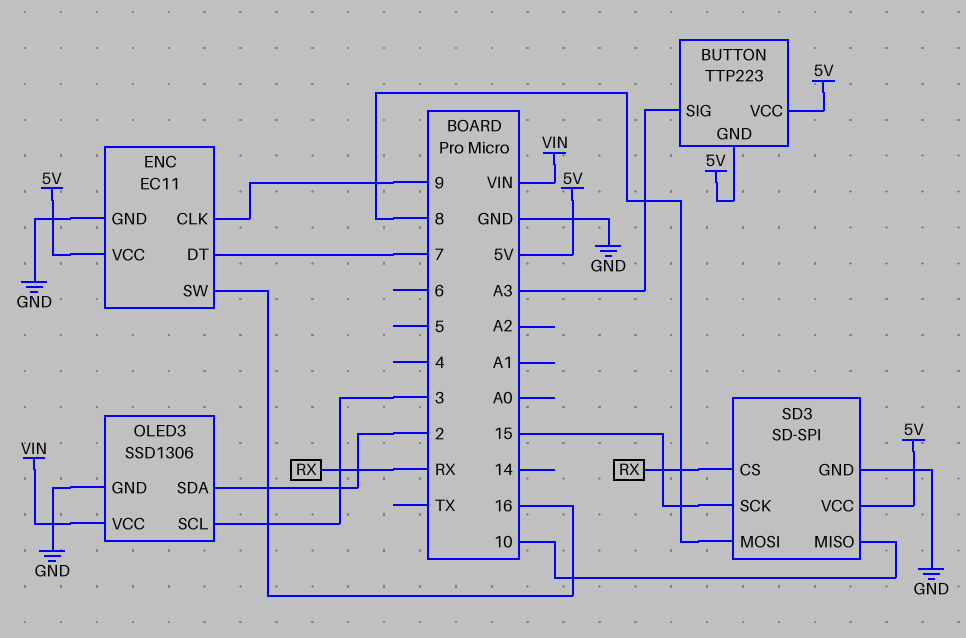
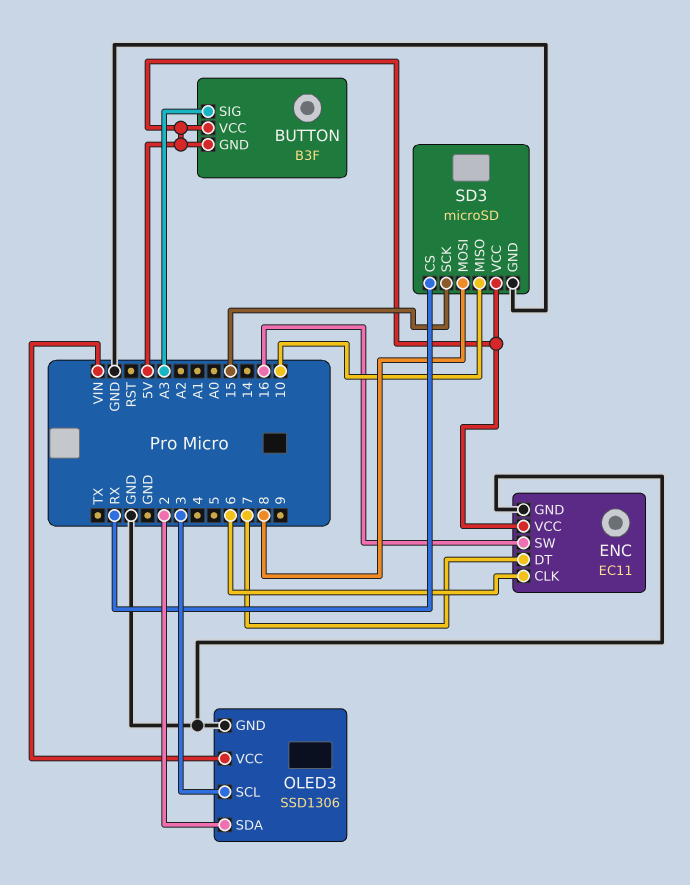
BUTTON: TTP223 -> B3F
ENC pin CLK: 9 -> 6
SD3: SD-SPI -> microSD

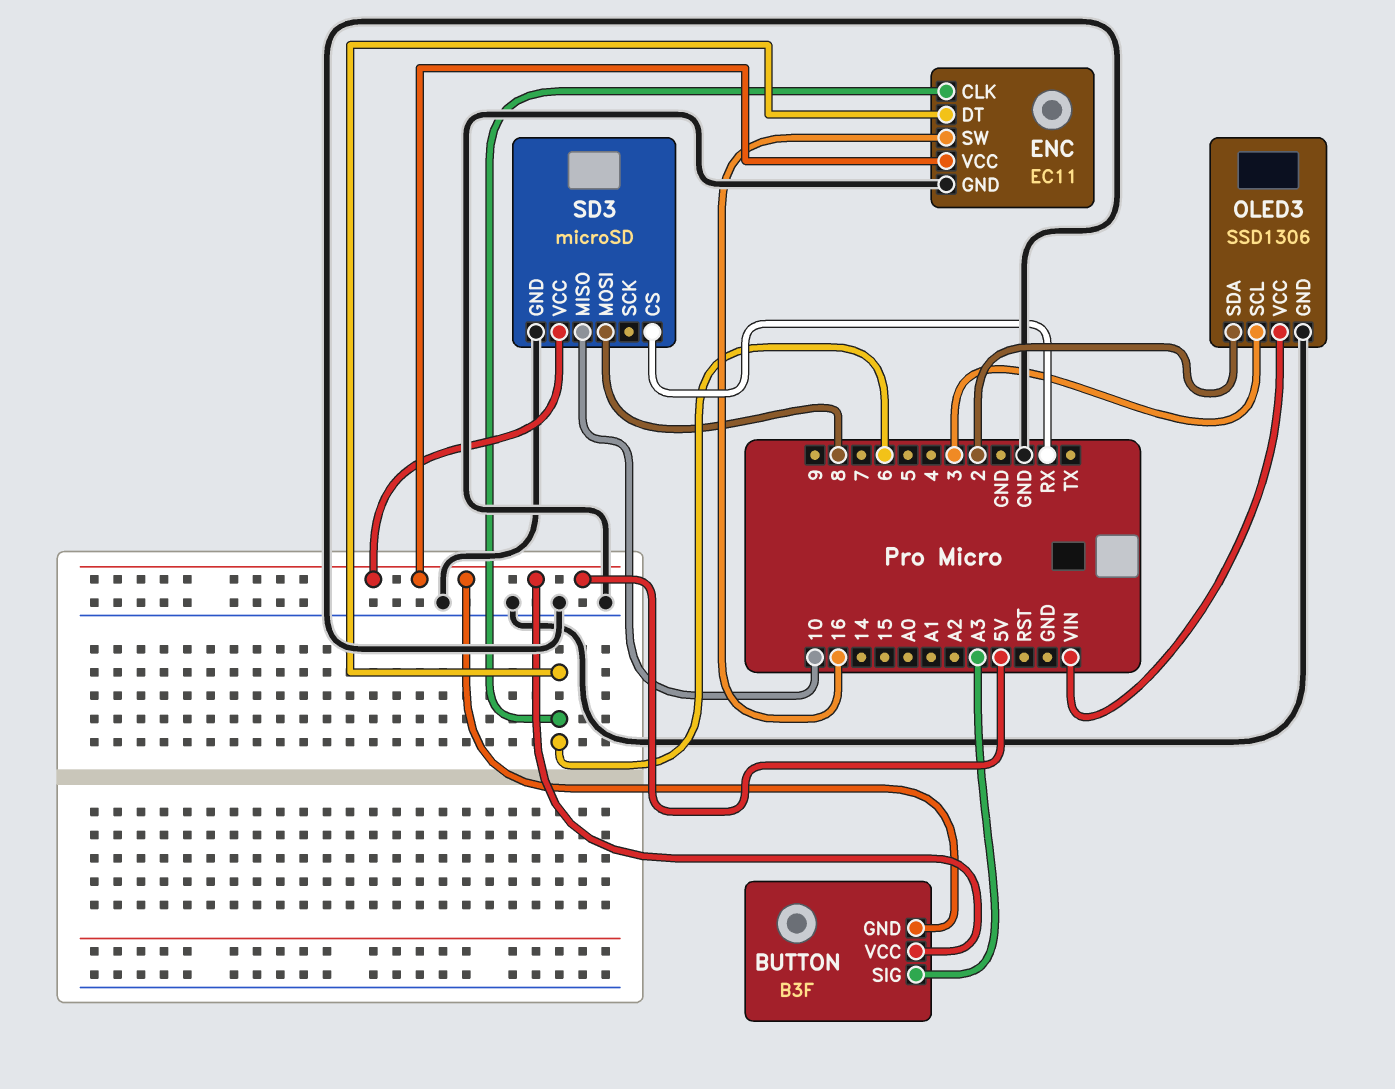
ENC pin DT: 7 -> 6
SD3 pin SCK: 15 -> none

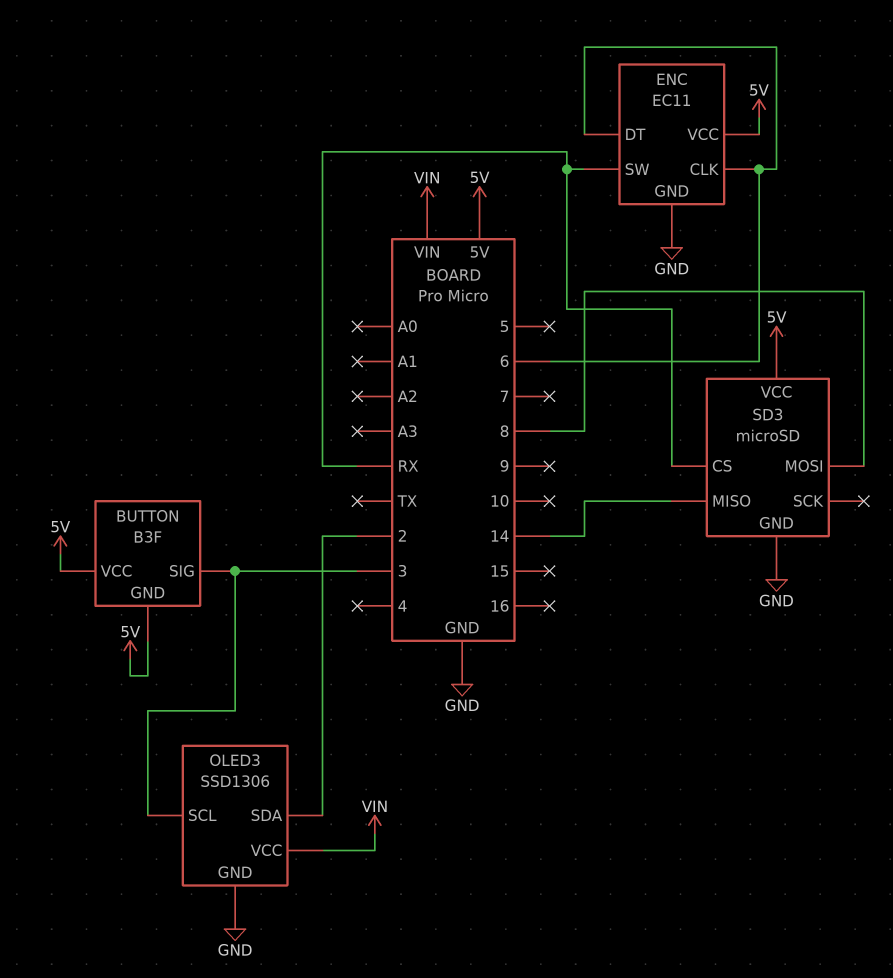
BUTTON pin SIG: A3 -> 3
ENC pin SW: 16 -> RX
SD3 pin MISO: 10 -> 14

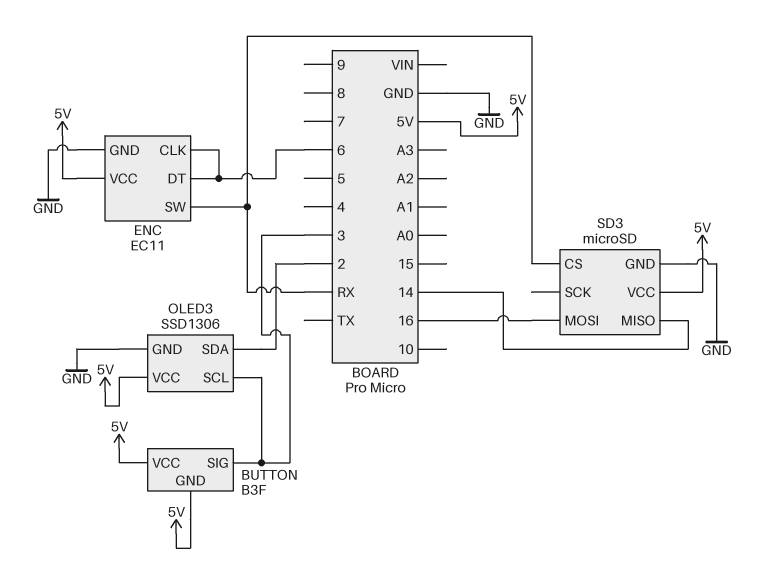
OLED3 pin VCC: VIN -> 5V
SD3 pin MOSI: 8 -> 16

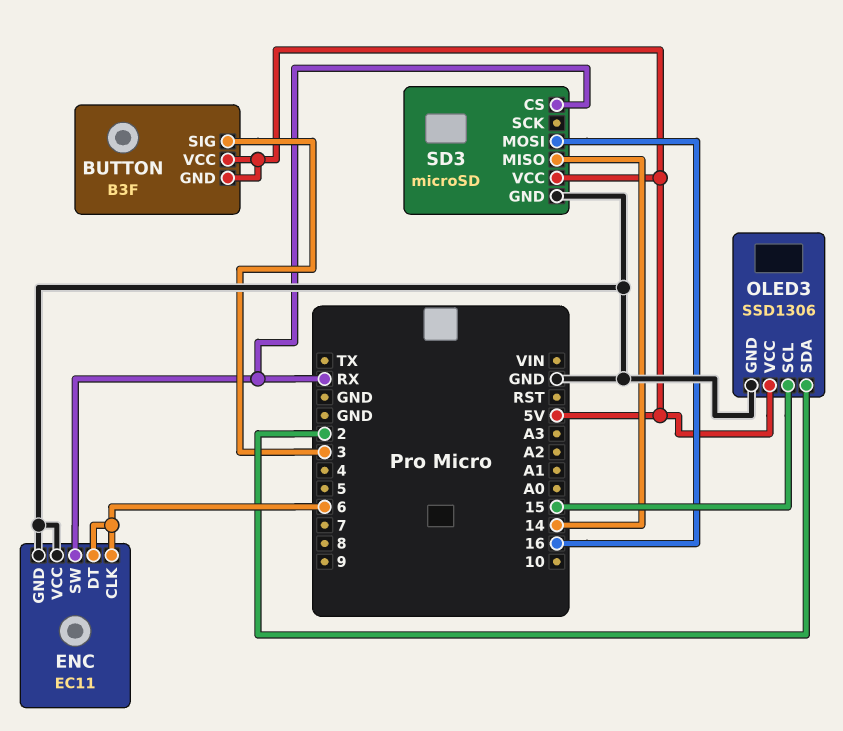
ENC pin VCC: 5V -> GND
OLED3 pin SCL: 3 -> 15

